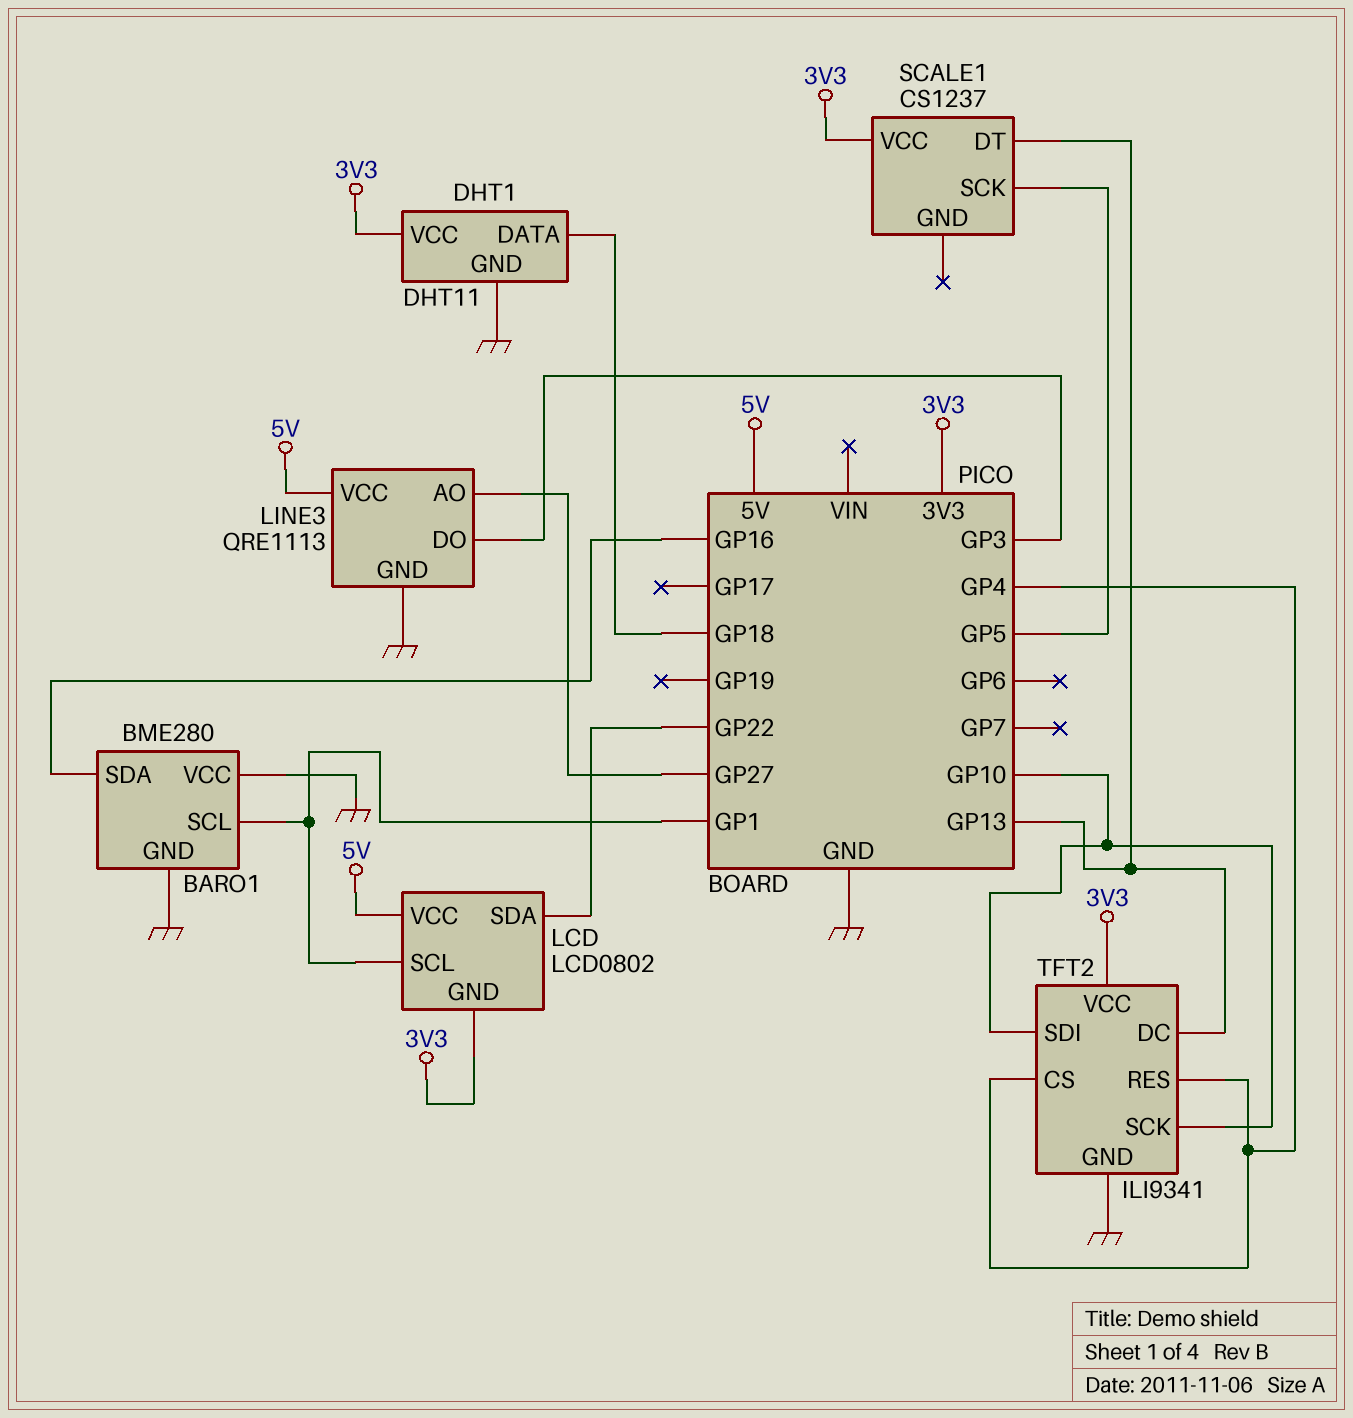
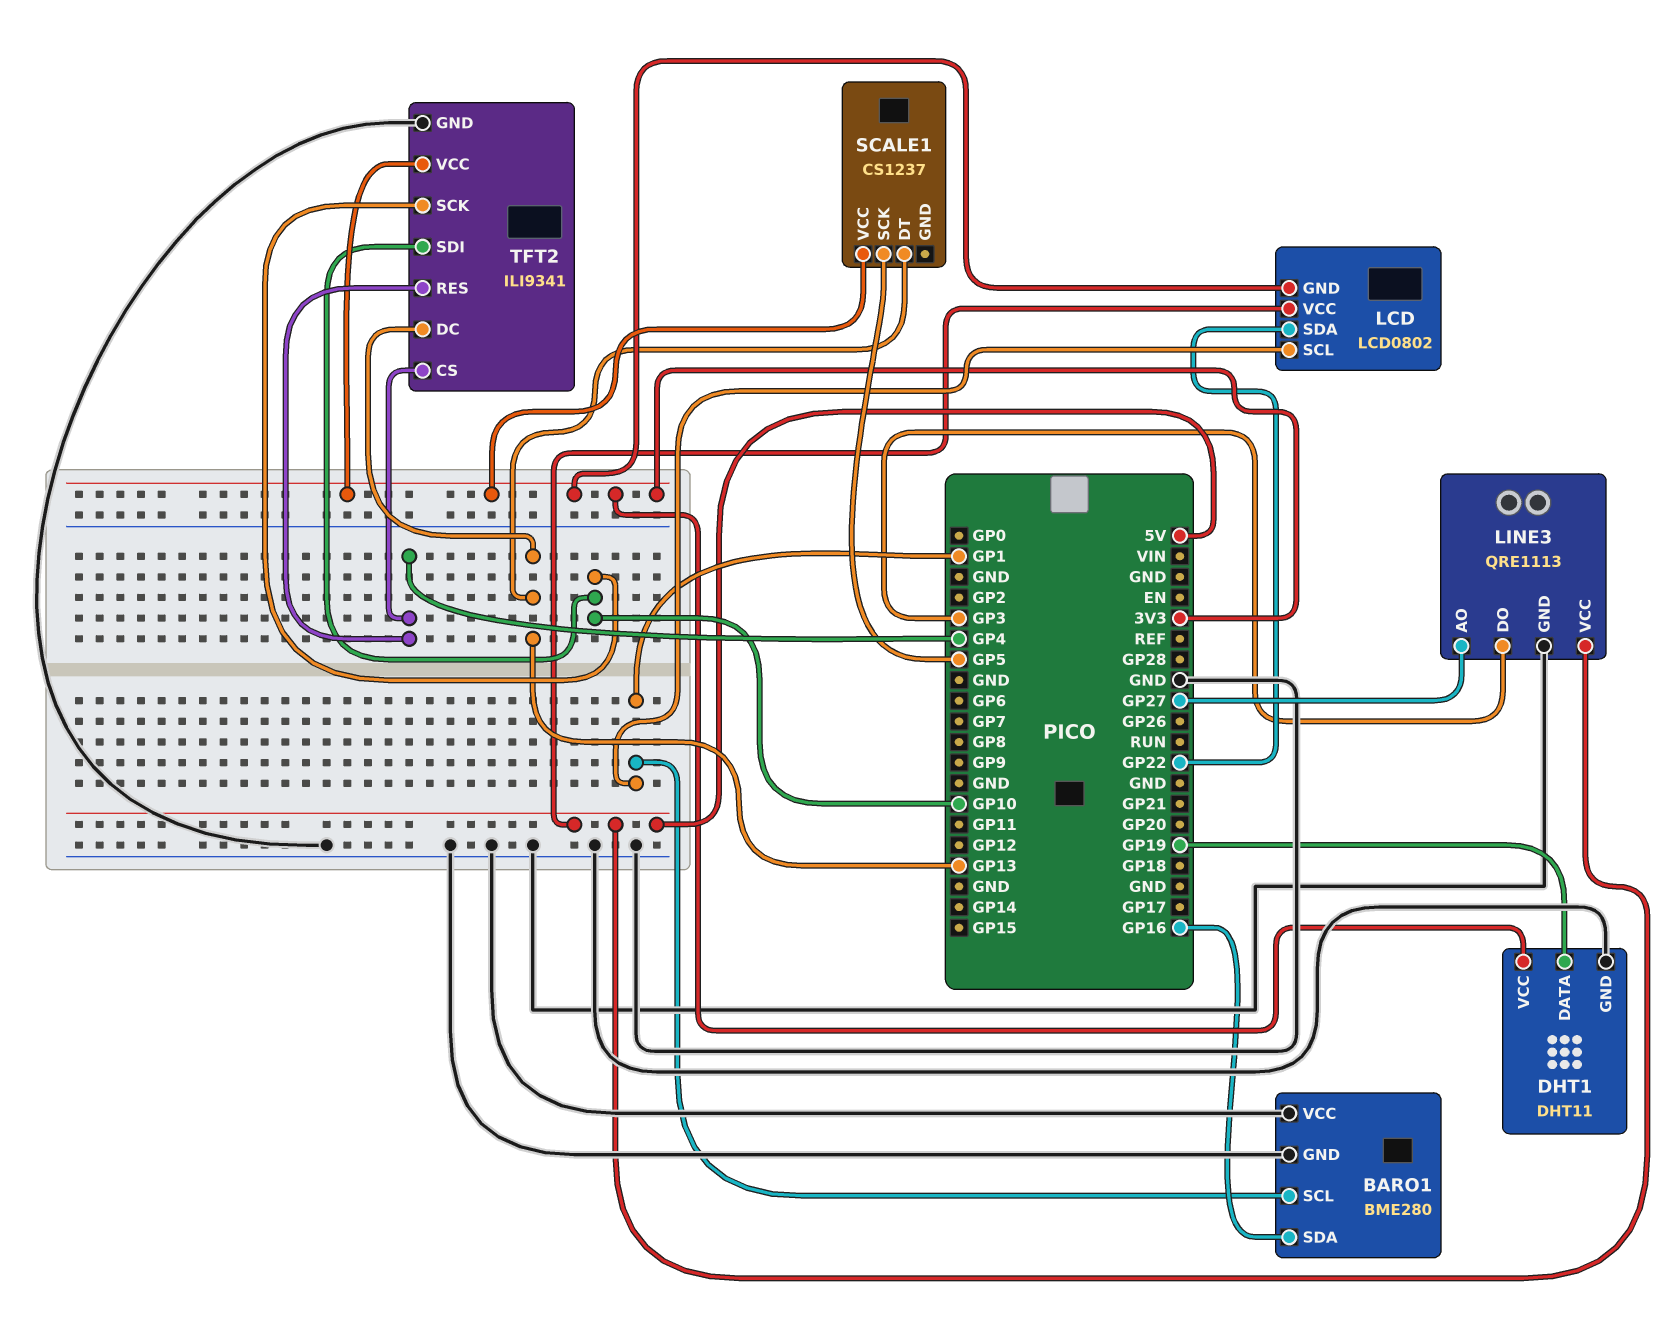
DHT1 pin DATA: GP18 -> GP19

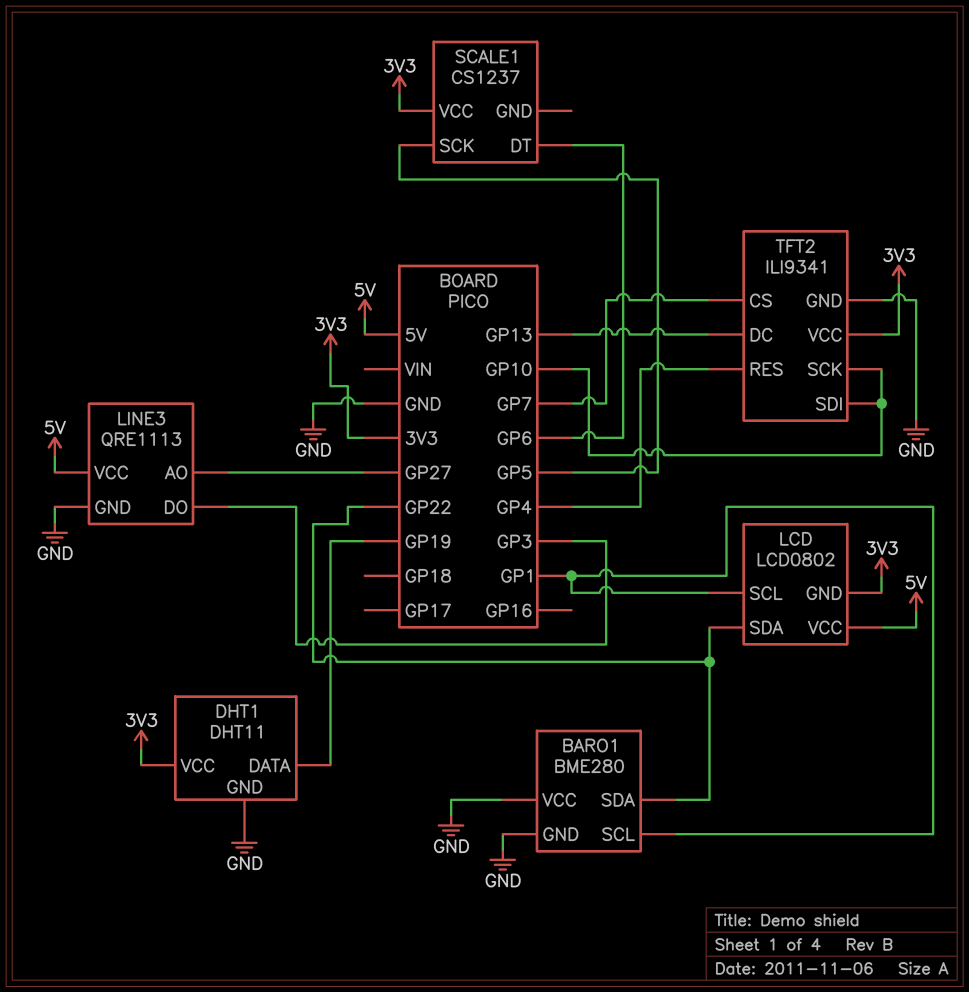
BARO1 pin SDA: GP16 -> GP22
SCALE1 pin DT: GP13 -> GP6
TFT2 pin CS: GP4 -> GP7

